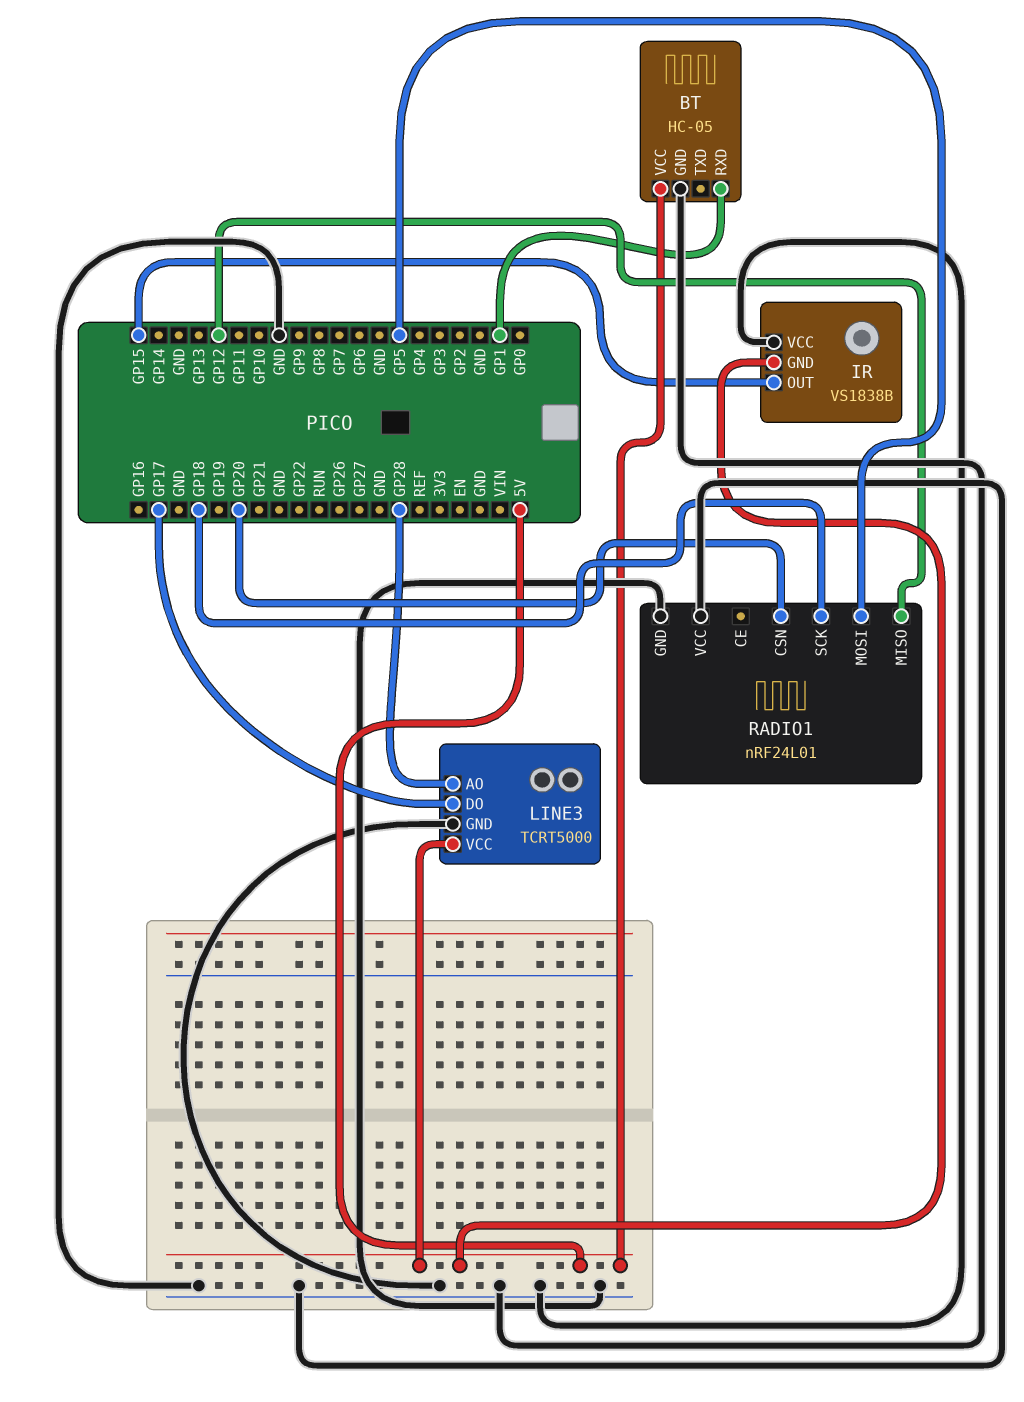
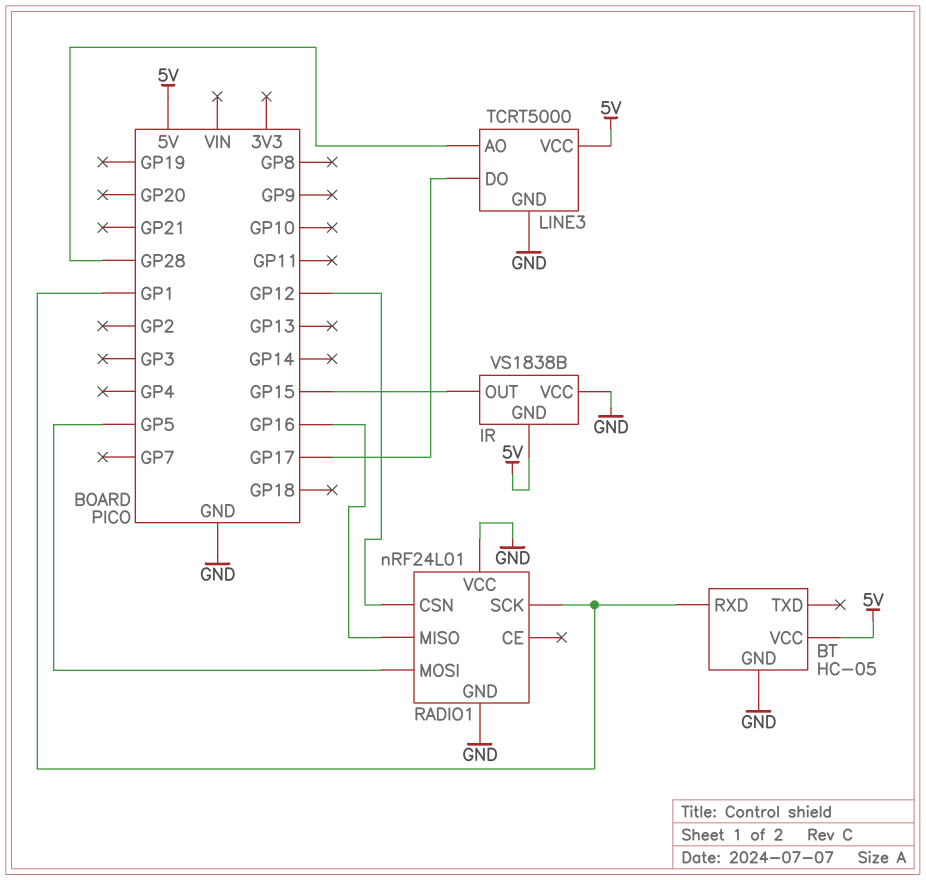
RADIO1 pin CSN: GP20 -> GP12
RADIO1 pin MISO: GP12 -> GP16
RADIO1 pin SCK: GP18 -> GP1

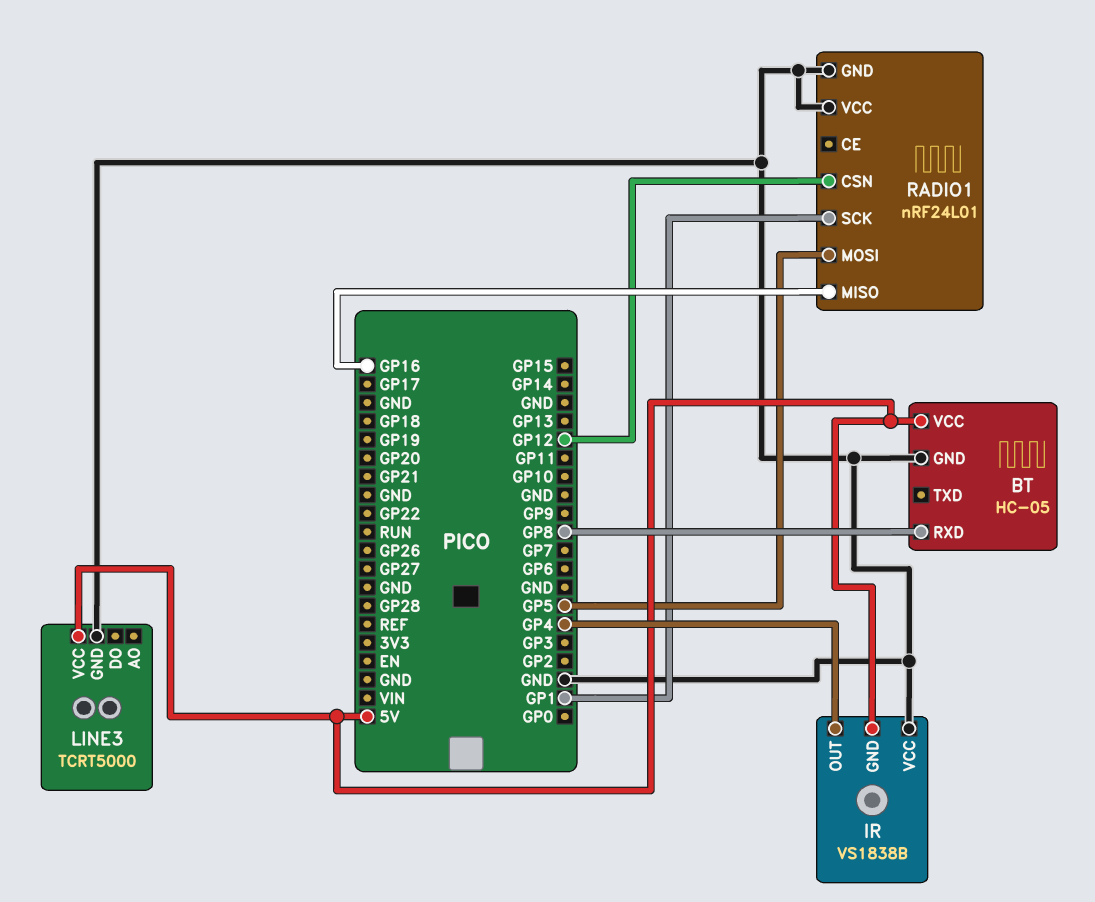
BT pin RXD: GP1 -> GP8
IR pin OUT: GP15 -> GP4
LINE3 pin AO: GP28 -> none
LINE3 pin DO: GP17 -> none

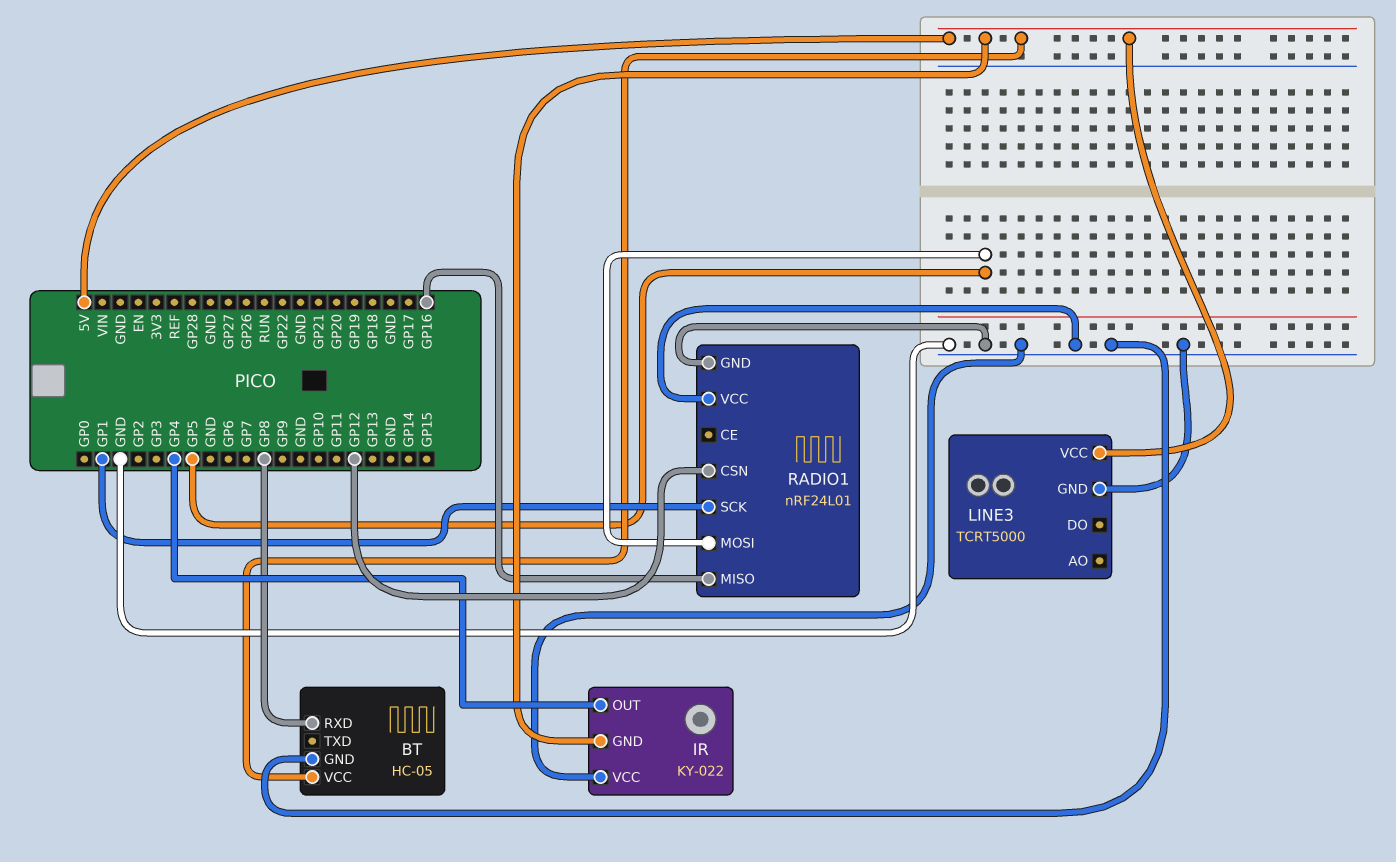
IR: VS1838B -> KY-022

